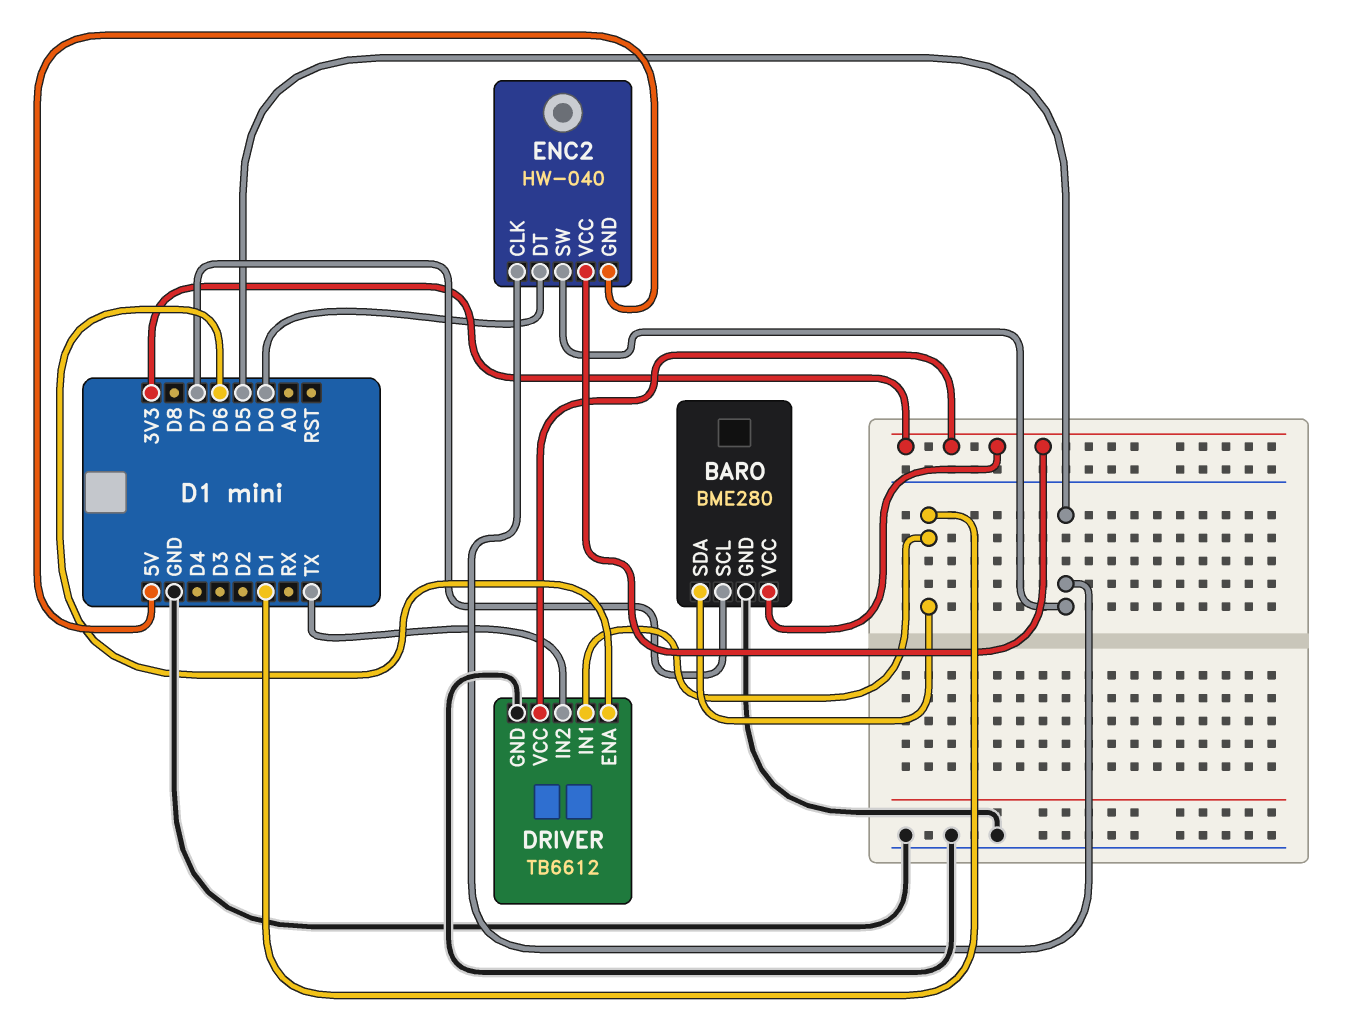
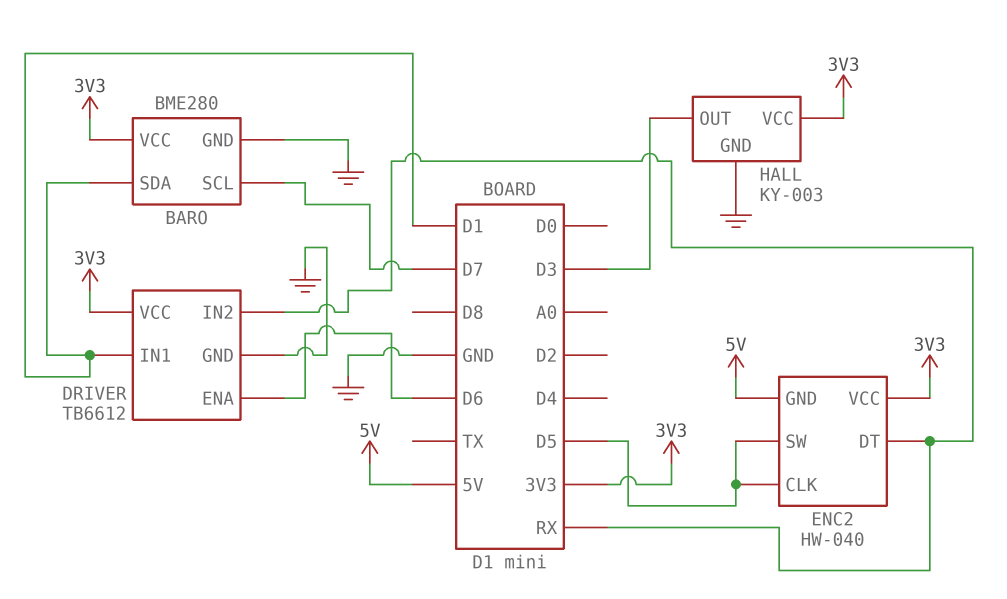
DRIVER pin IN2: TX -> RX
ENC2 pin DT: D0 -> RX
HALL: none -> KY-003
HALL pin GND: none -> GND
HALL pin OUT: none -> D3
HALL pin VCC: none -> 3V3

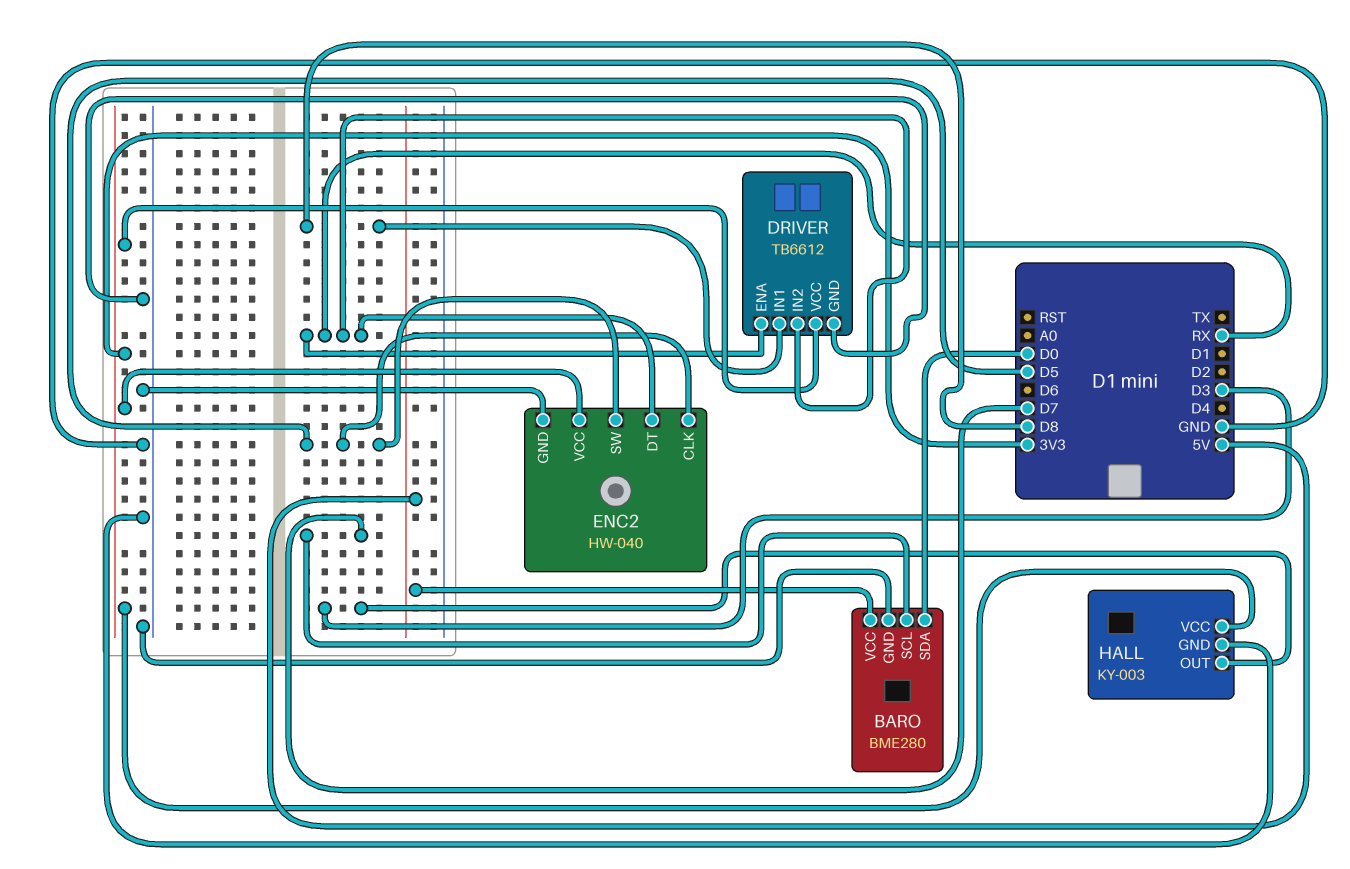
BARO pin SDA: D1 -> D0
BARO pin VCC: 3V3 -> 5V
DRIVER pin ENA: D6 -> RX
DRIVER pin IN1: D1 -> D8
ENC2 pin GND: 5V -> GND

